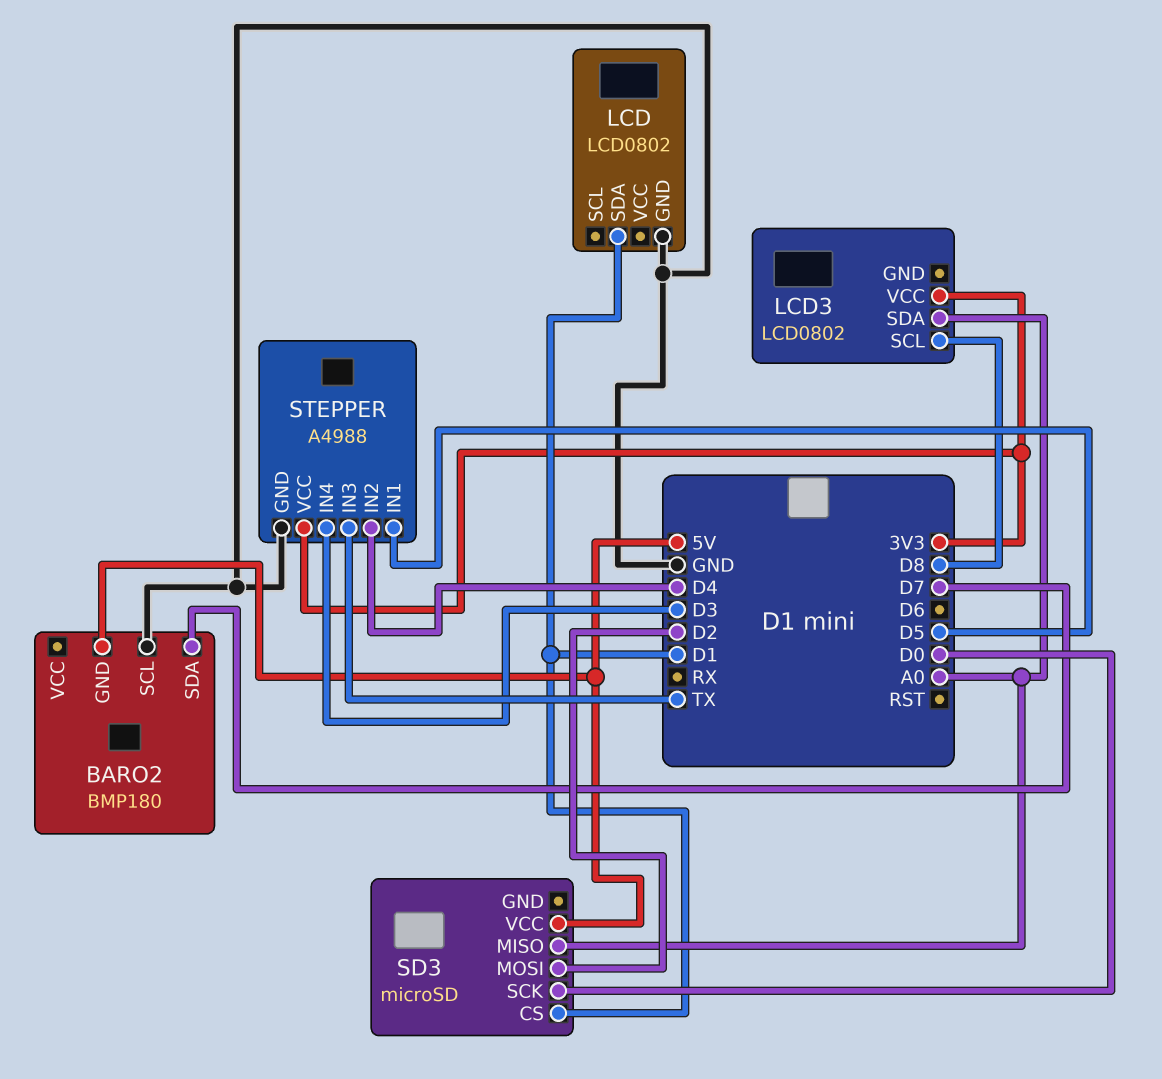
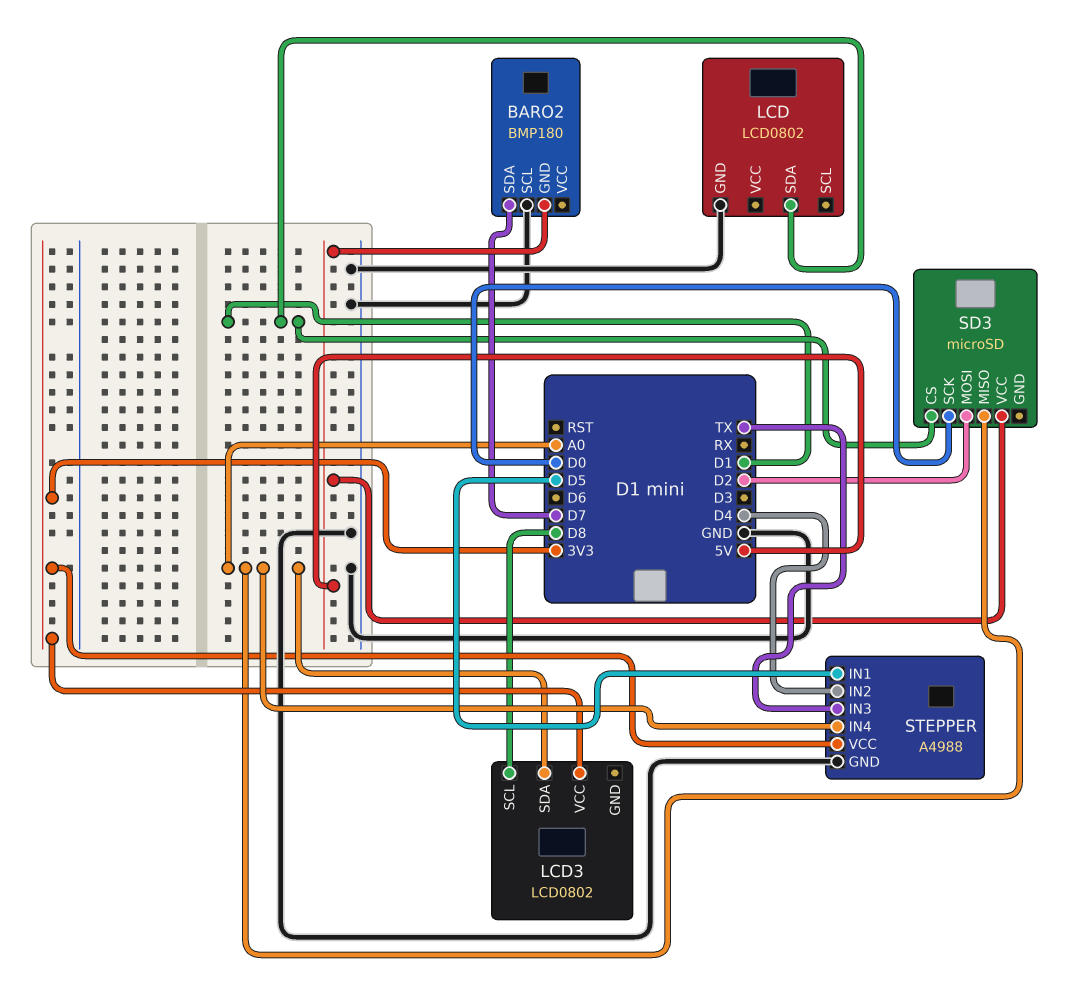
STEPPER pin IN4: D3 -> A0

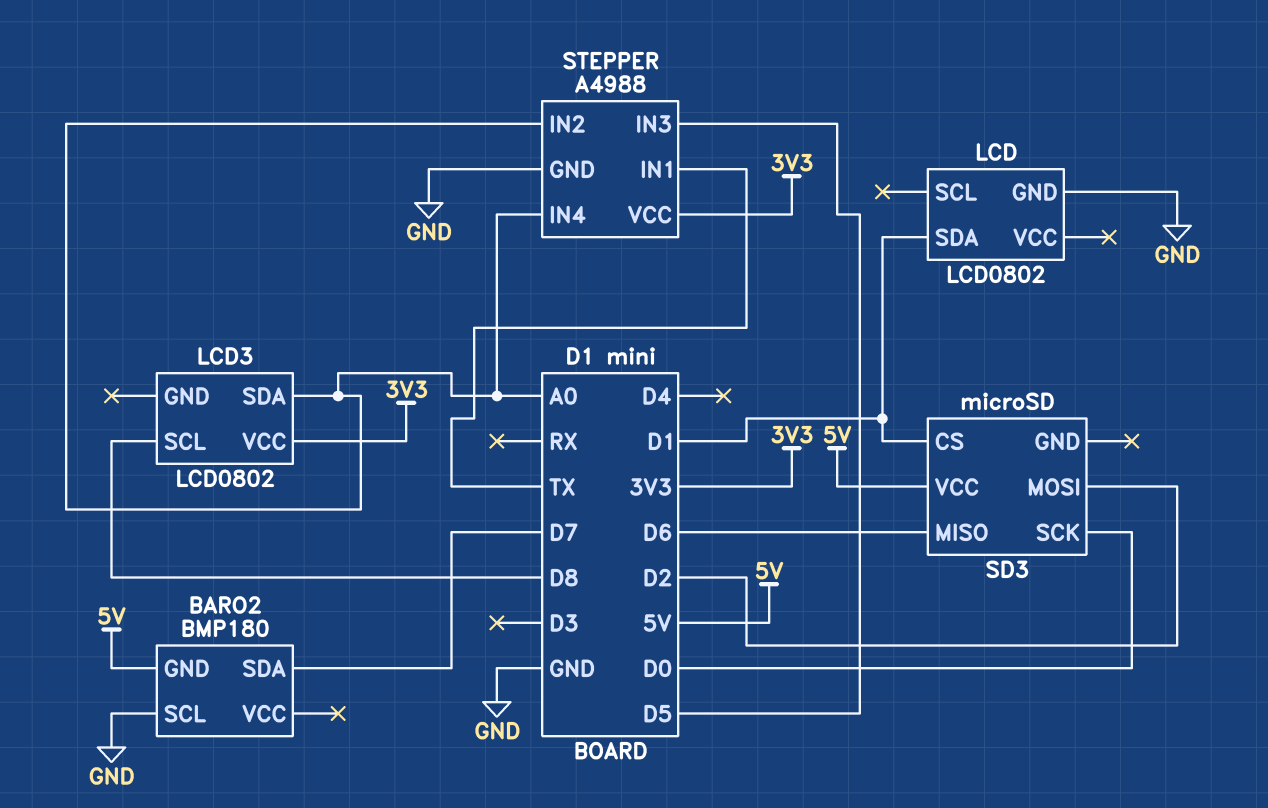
SD3 pin MISO: A0 -> D6
STEPPER pin IN1: D5 -> TX
STEPPER pin IN2: D4 -> A0
STEPPER pin IN3: TX -> D5

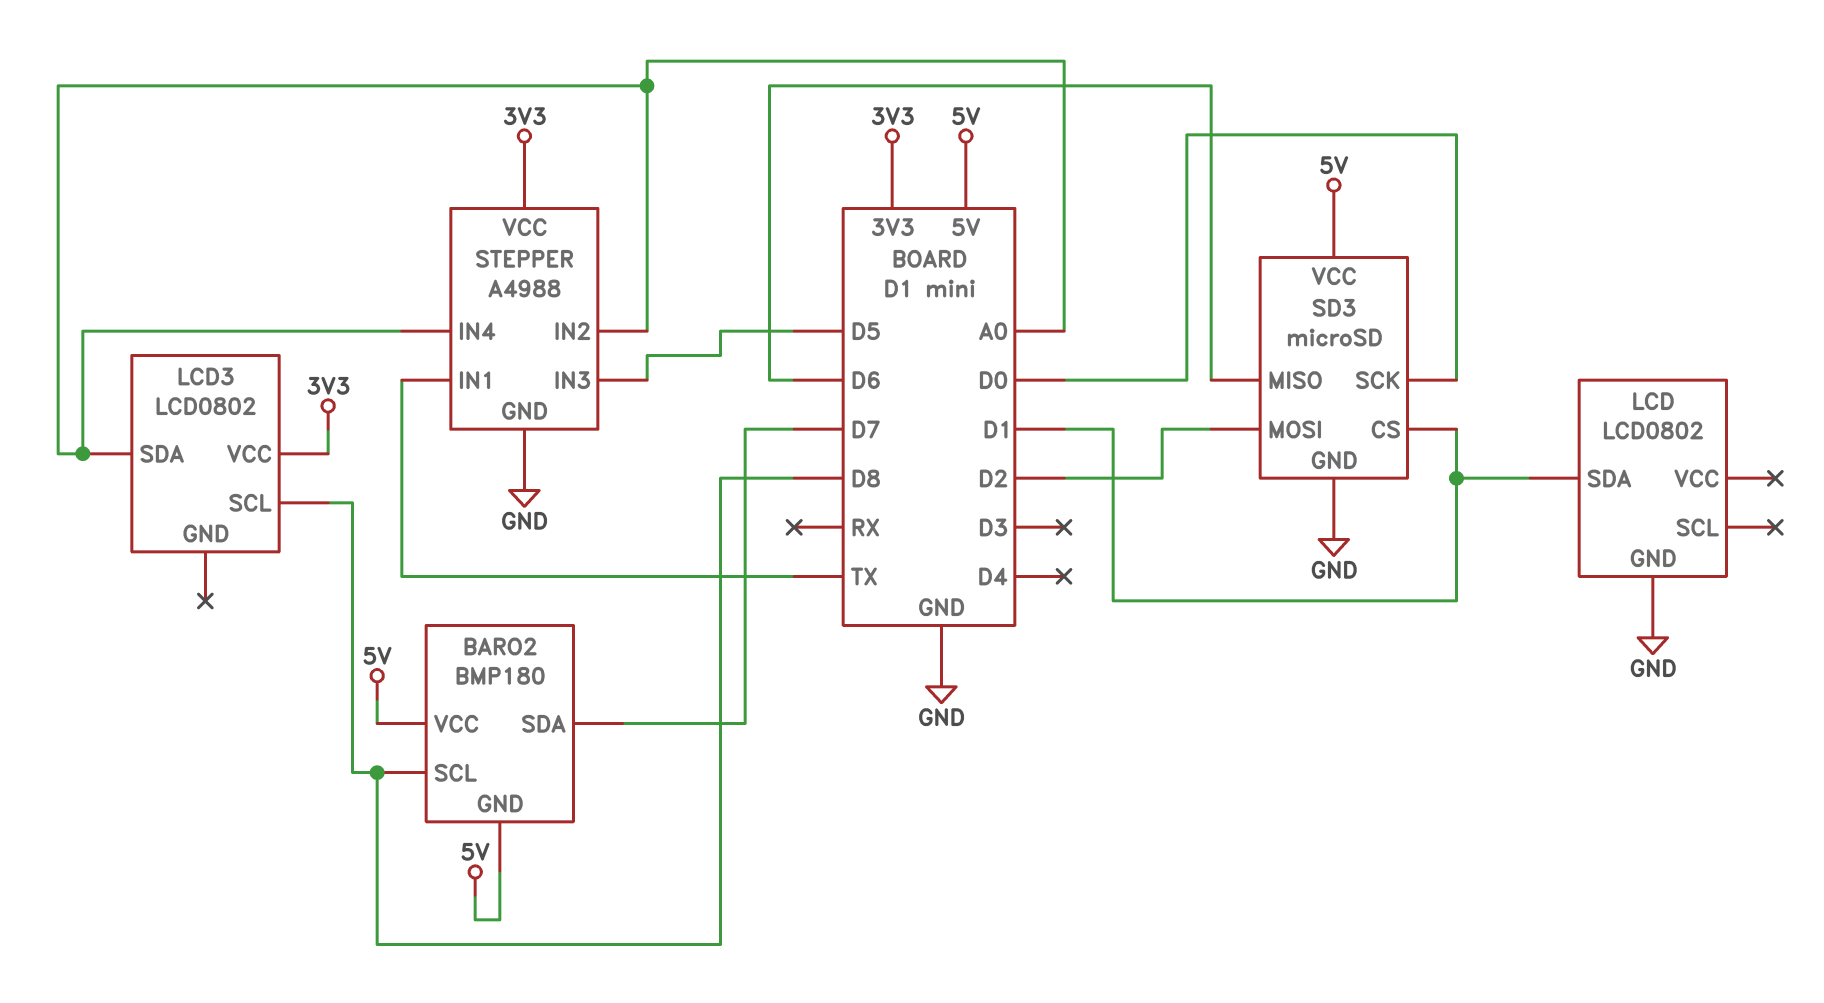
BARO2 pin SCL: GND -> D8
BARO2 pin VCC: none -> 5V
SD3 pin GND: none -> GND

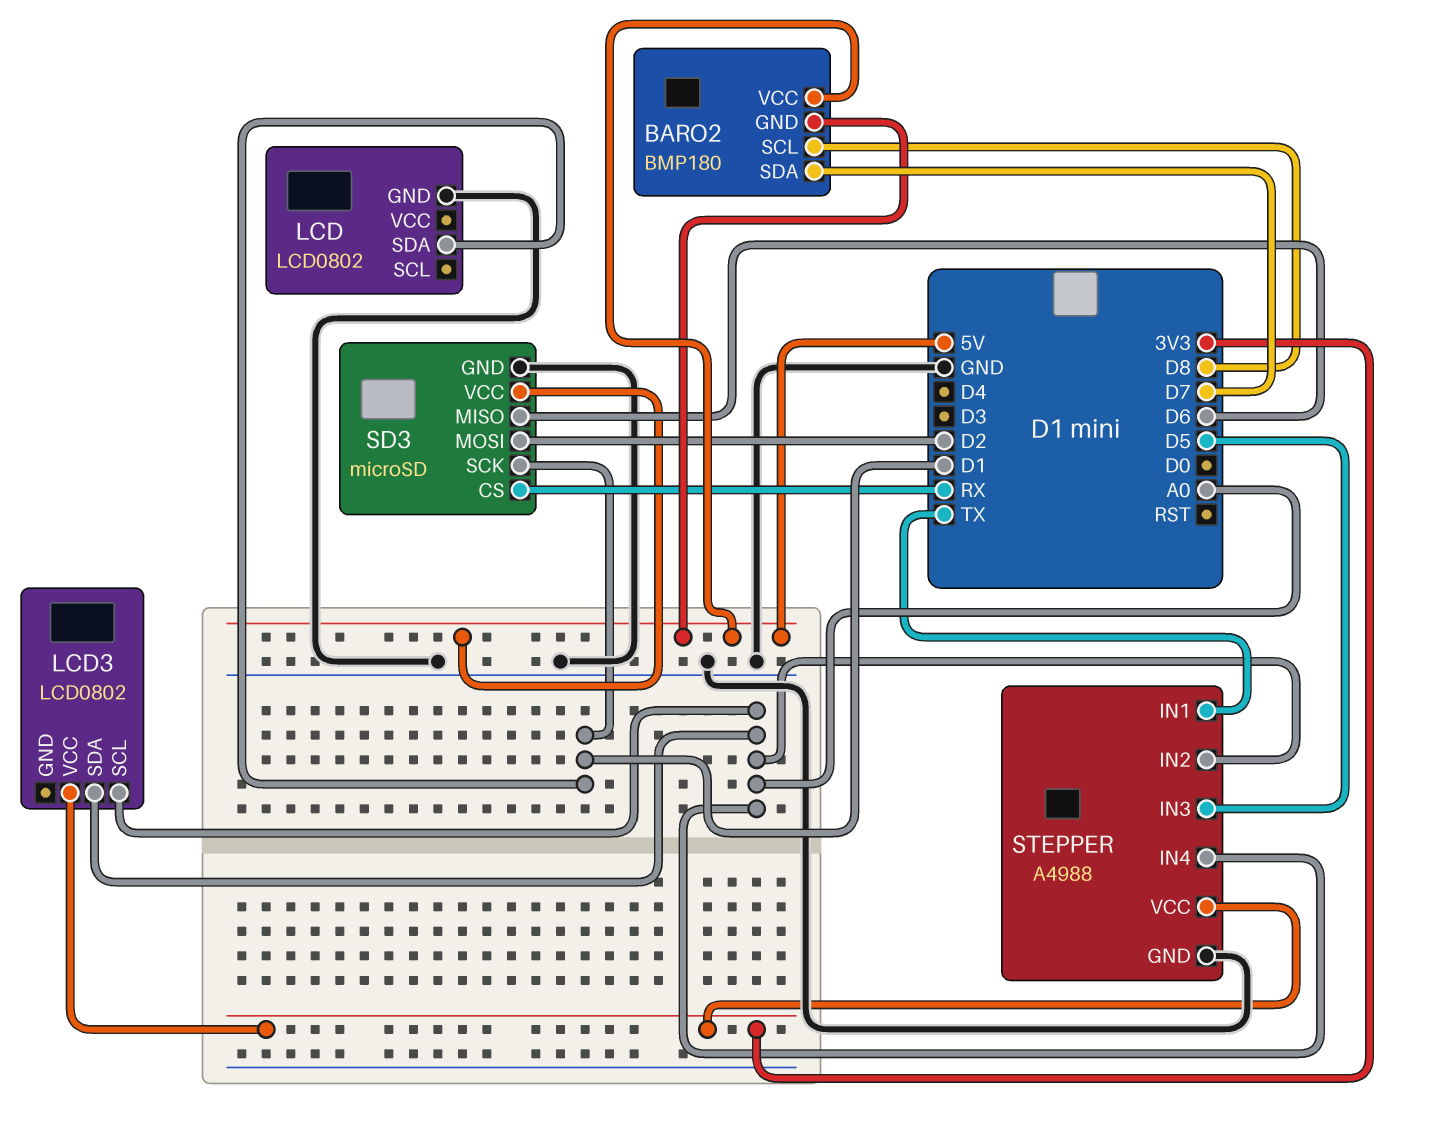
LCD3 pin SCL: D8 -> A0
SD3 pin CS: D1 -> RX
SD3 pin SCK: D0 -> D1

